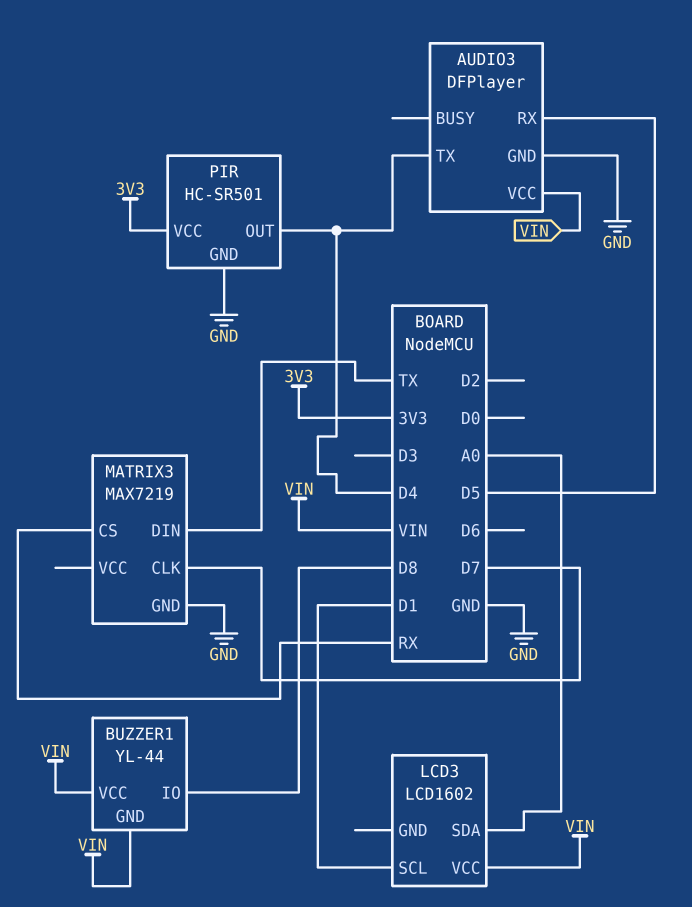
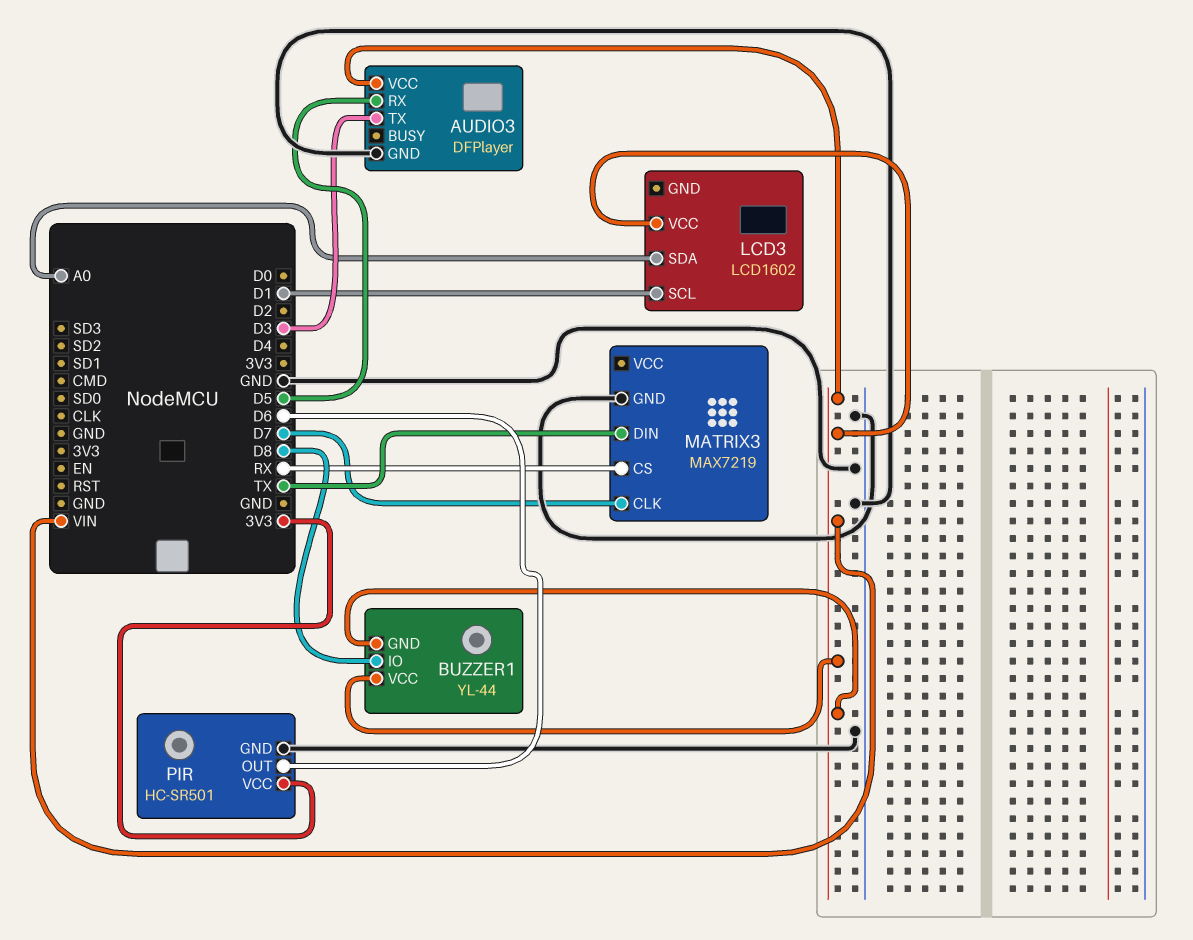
AUDIO3 pin TX: D4 -> D3
PIR pin OUT: D4 -> D6

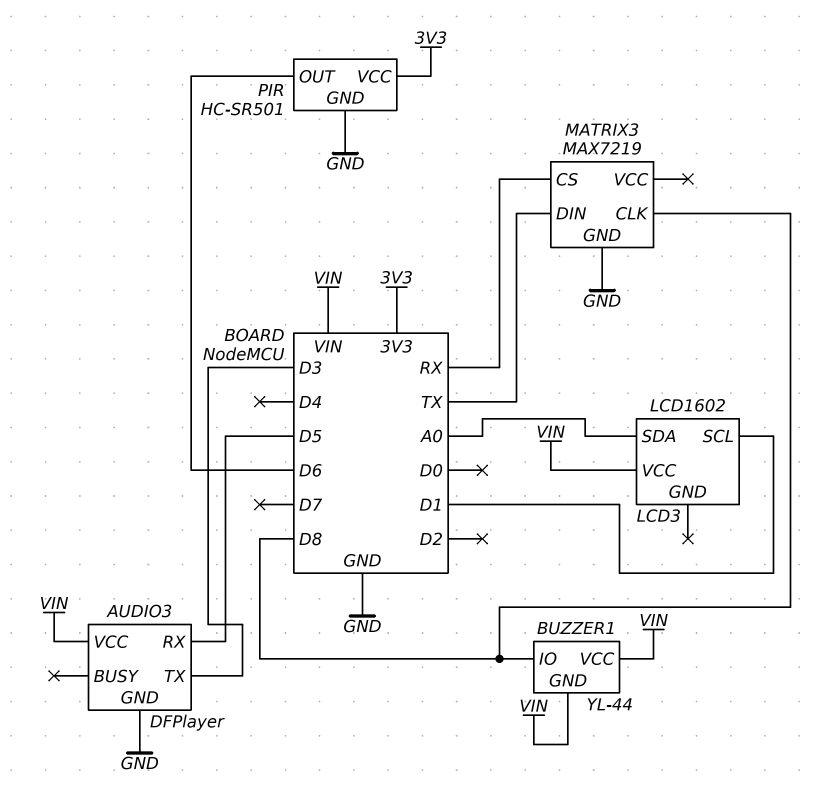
MATRIX3 pin CLK: D7 -> D8

